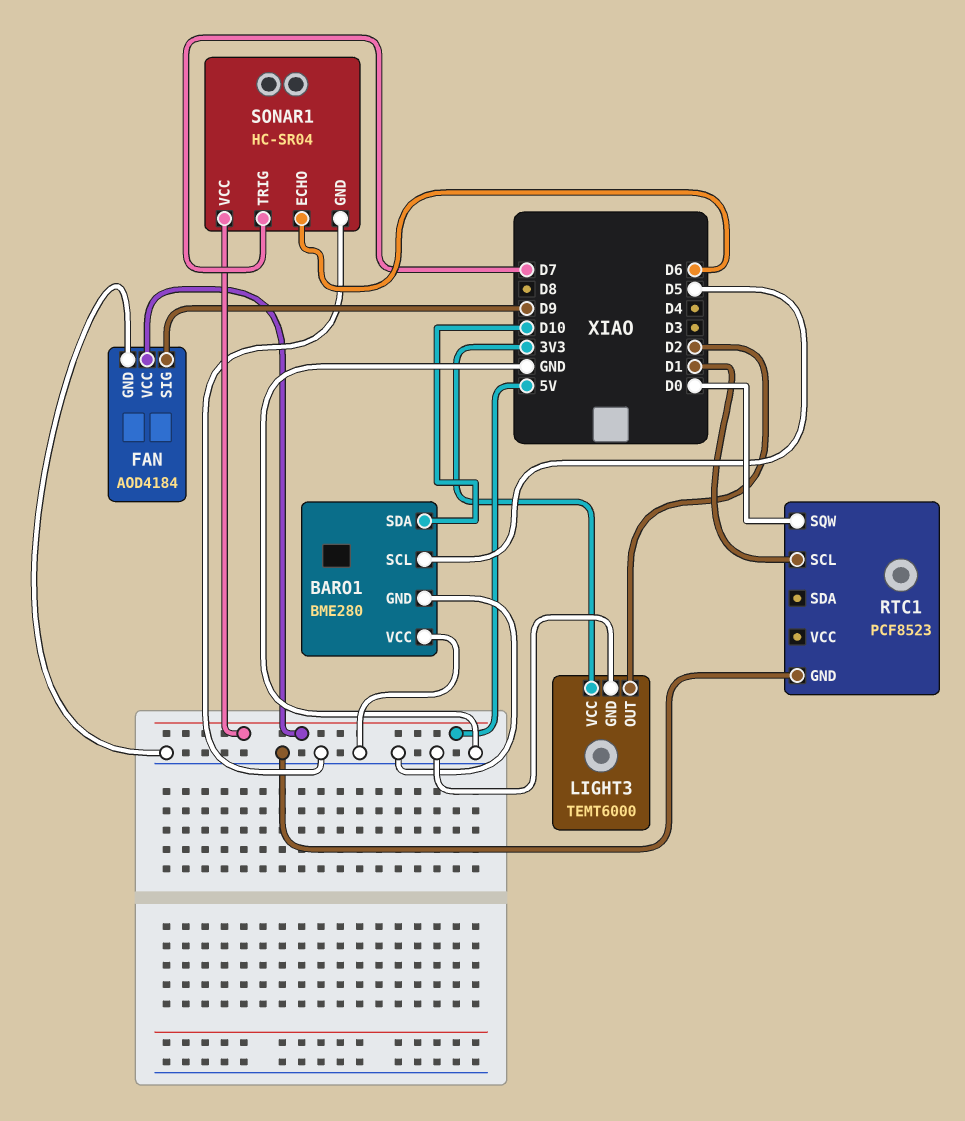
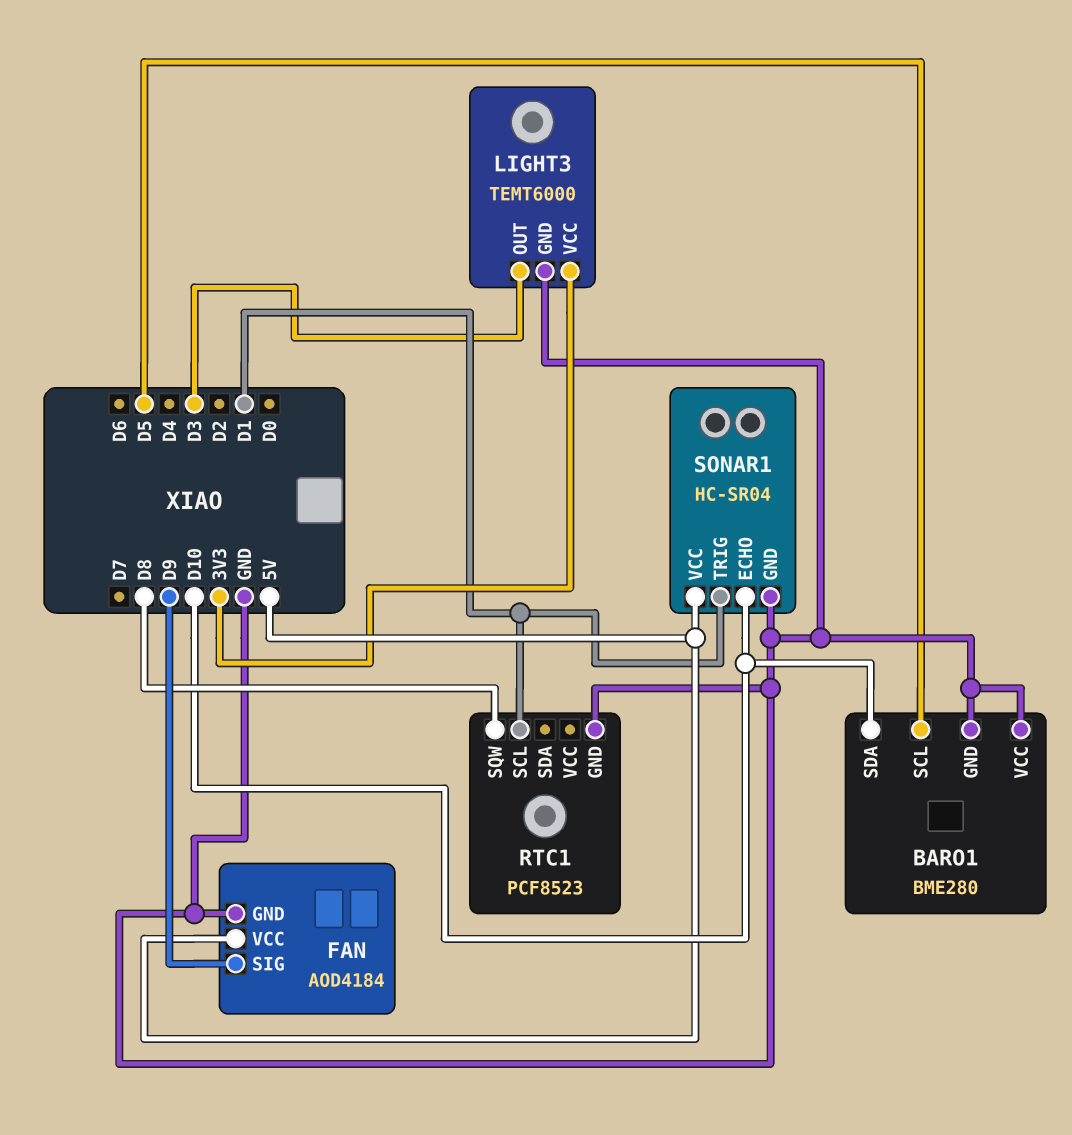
LIGHT3 pin OUT: D2 -> D3
RTC1 pin SQW: D0 -> D8
SONAR1 pin ECHO: D6 -> D10
SONAR1 pin TRIG: D7 -> D1

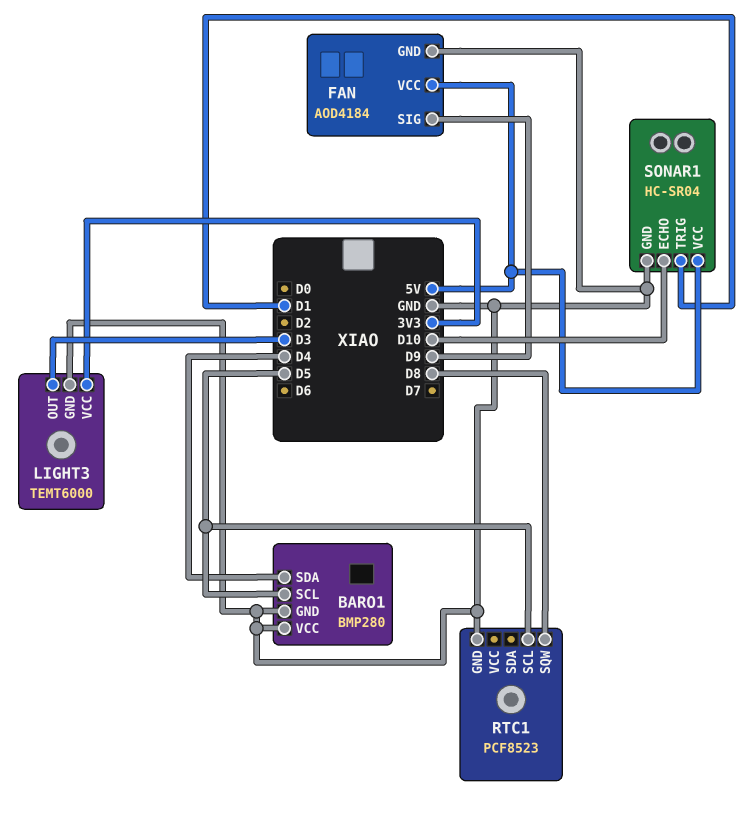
BARO1: BME280 -> BMP280
BARO1 pin SDA: D10 -> D4
RTC1 pin SCL: D1 -> D5

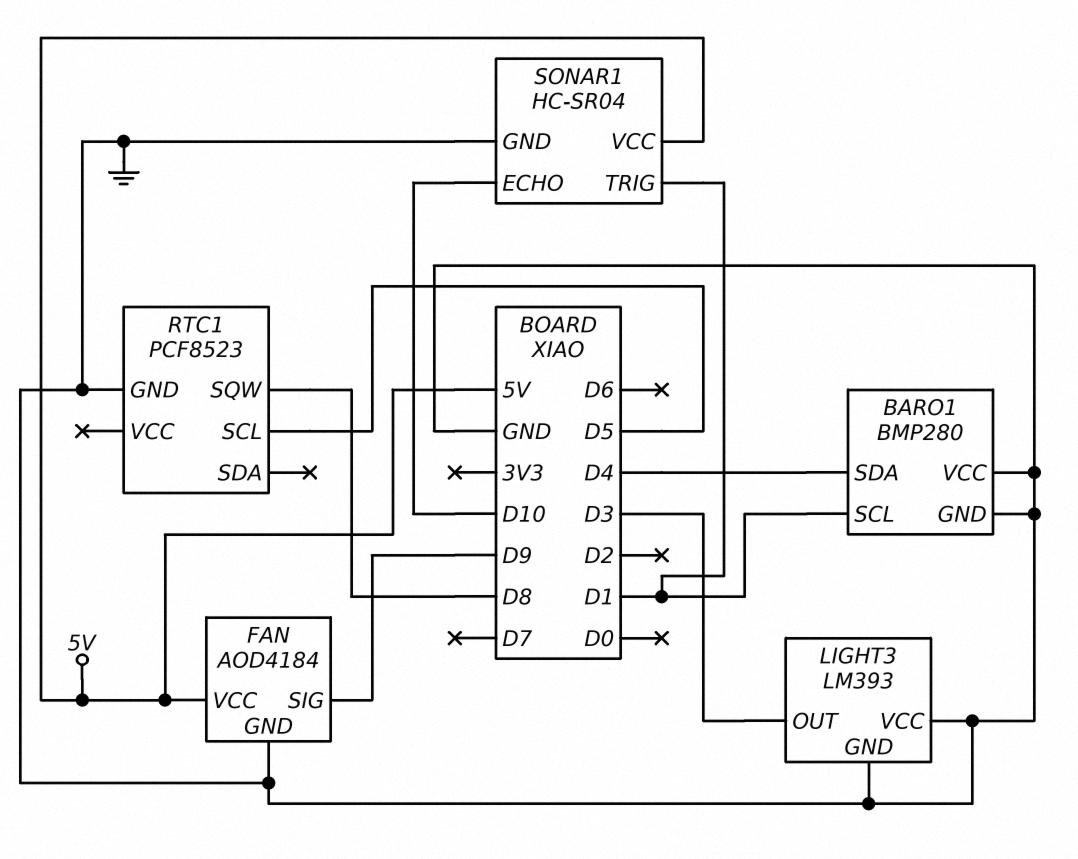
BARO1 pin SCL: D5 -> D1
LIGHT3: TEMT6000 -> LM393
LIGHT3 pin VCC: 3V3 -> GND

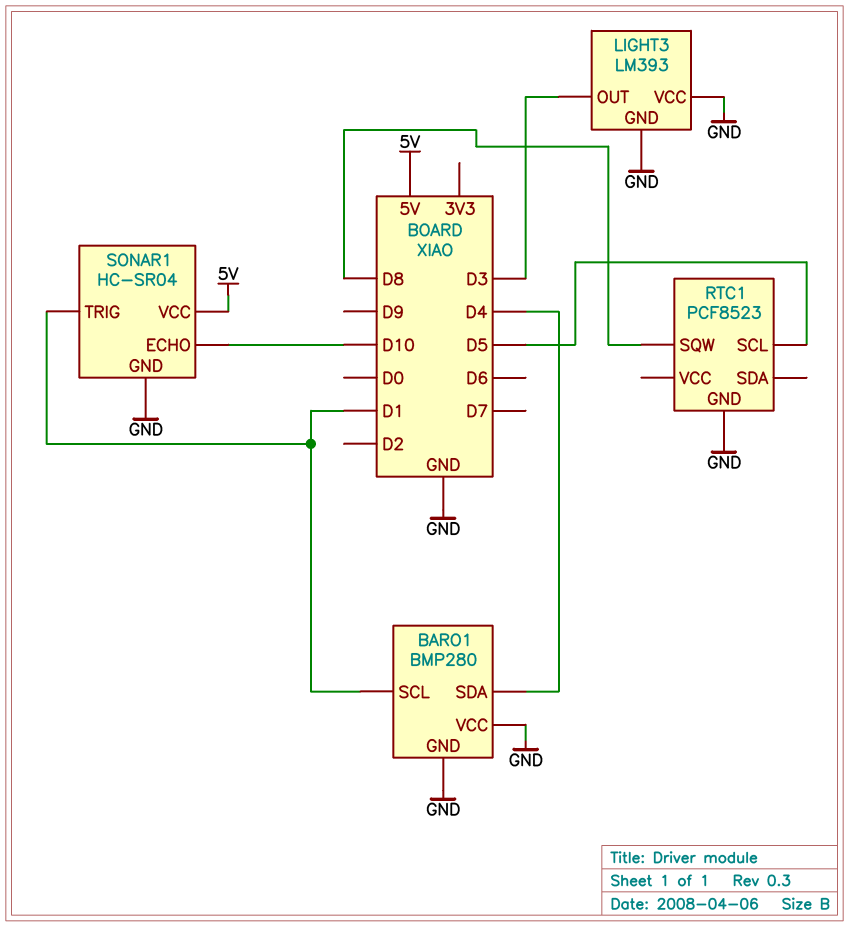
FAN: AOD4184 -> none
FAN pin GND: GND -> none
FAN pin SIG: D9 -> none
FAN pin VCC: 5V -> none

